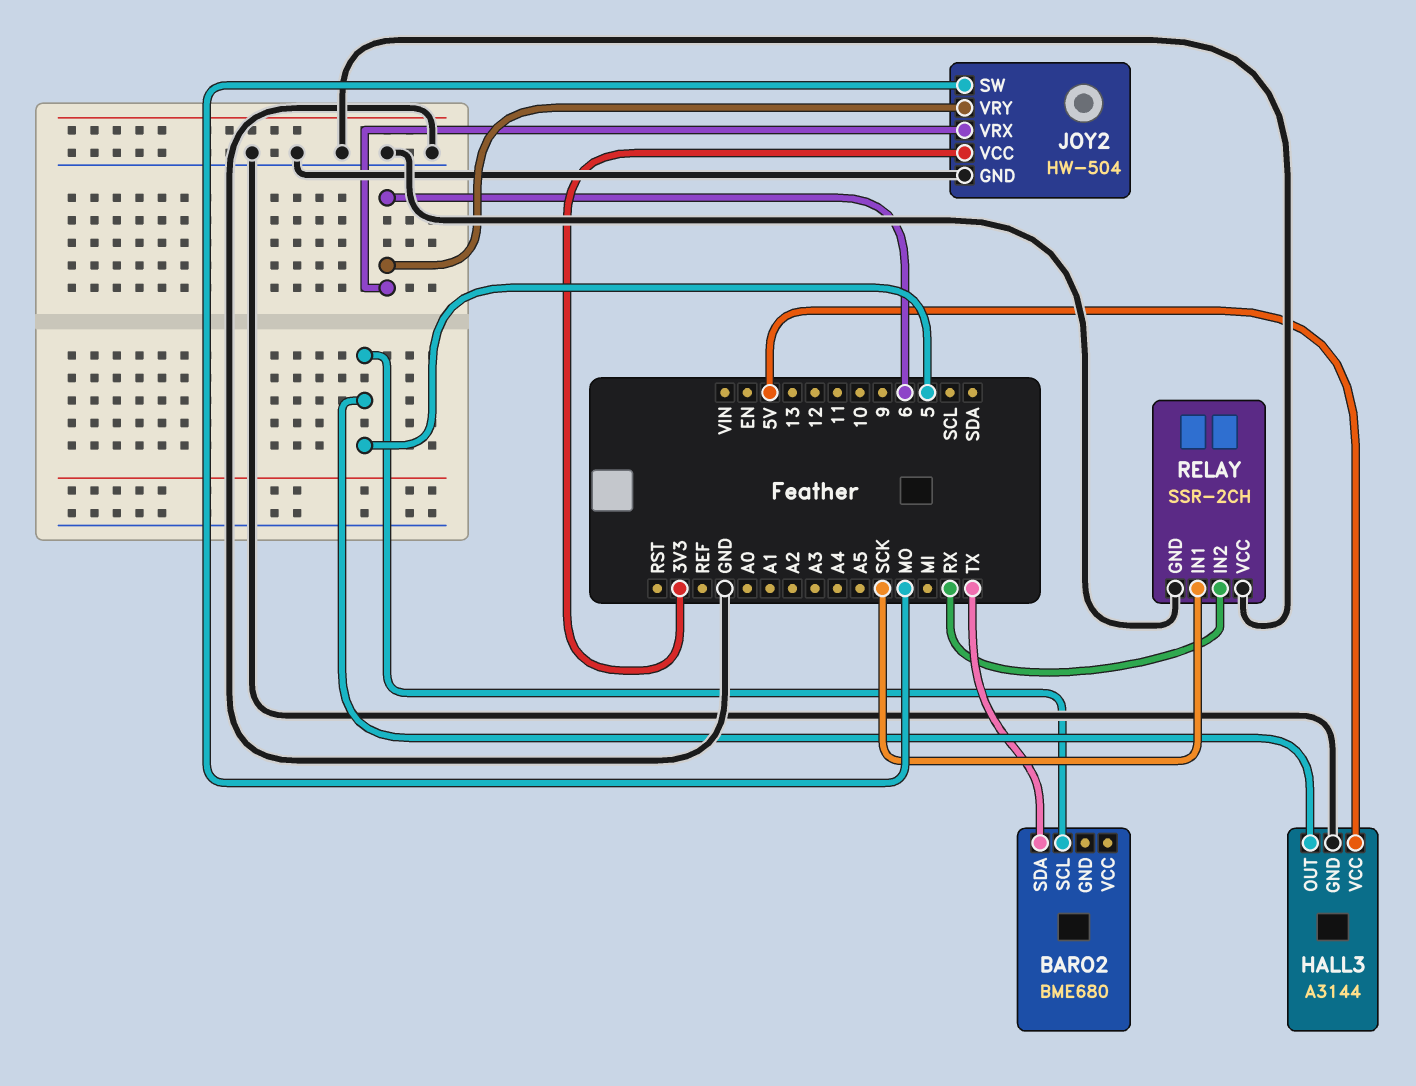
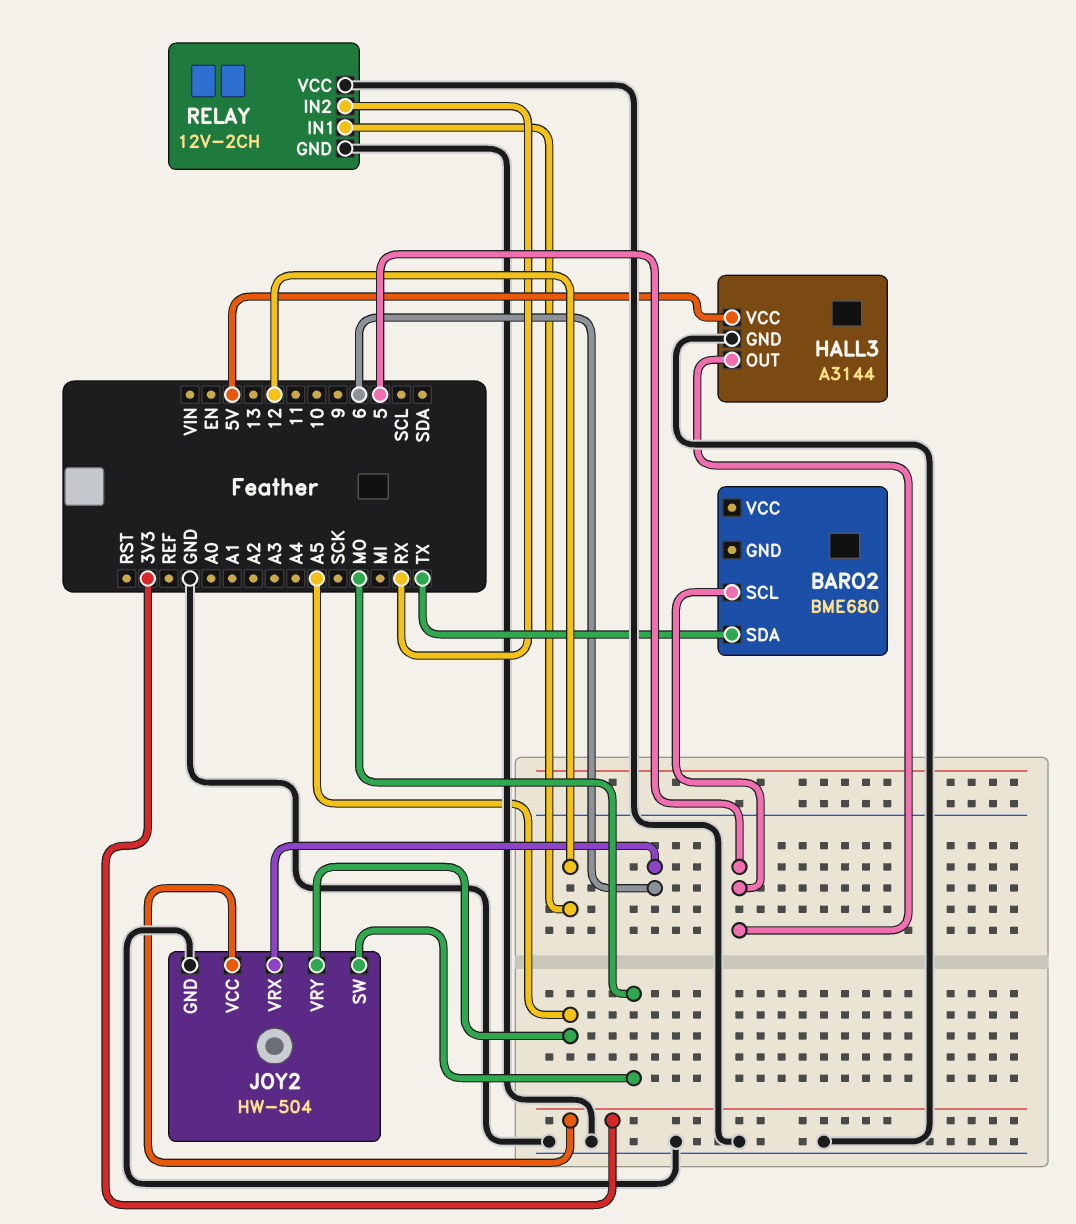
JOY2 pin VRY: 6 -> A5
RELAY: SSR-2CH -> 12V-2CH
RELAY pin IN1: SCK -> 12

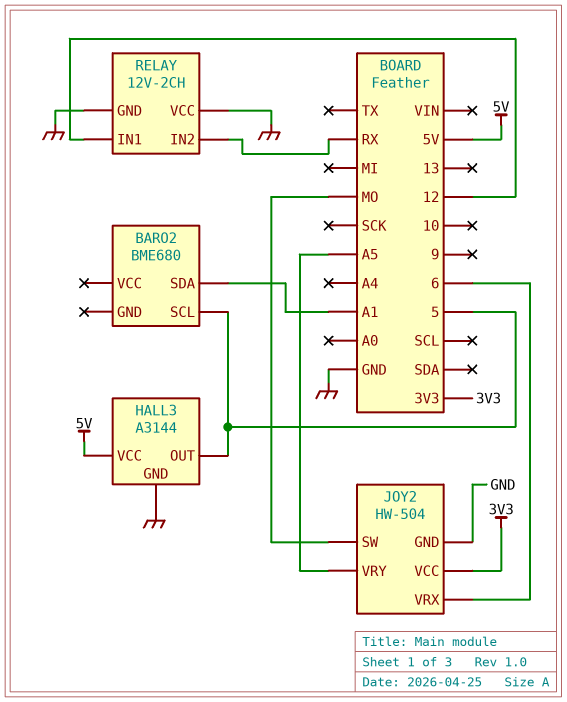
BARO2 pin SDA: TX -> A1

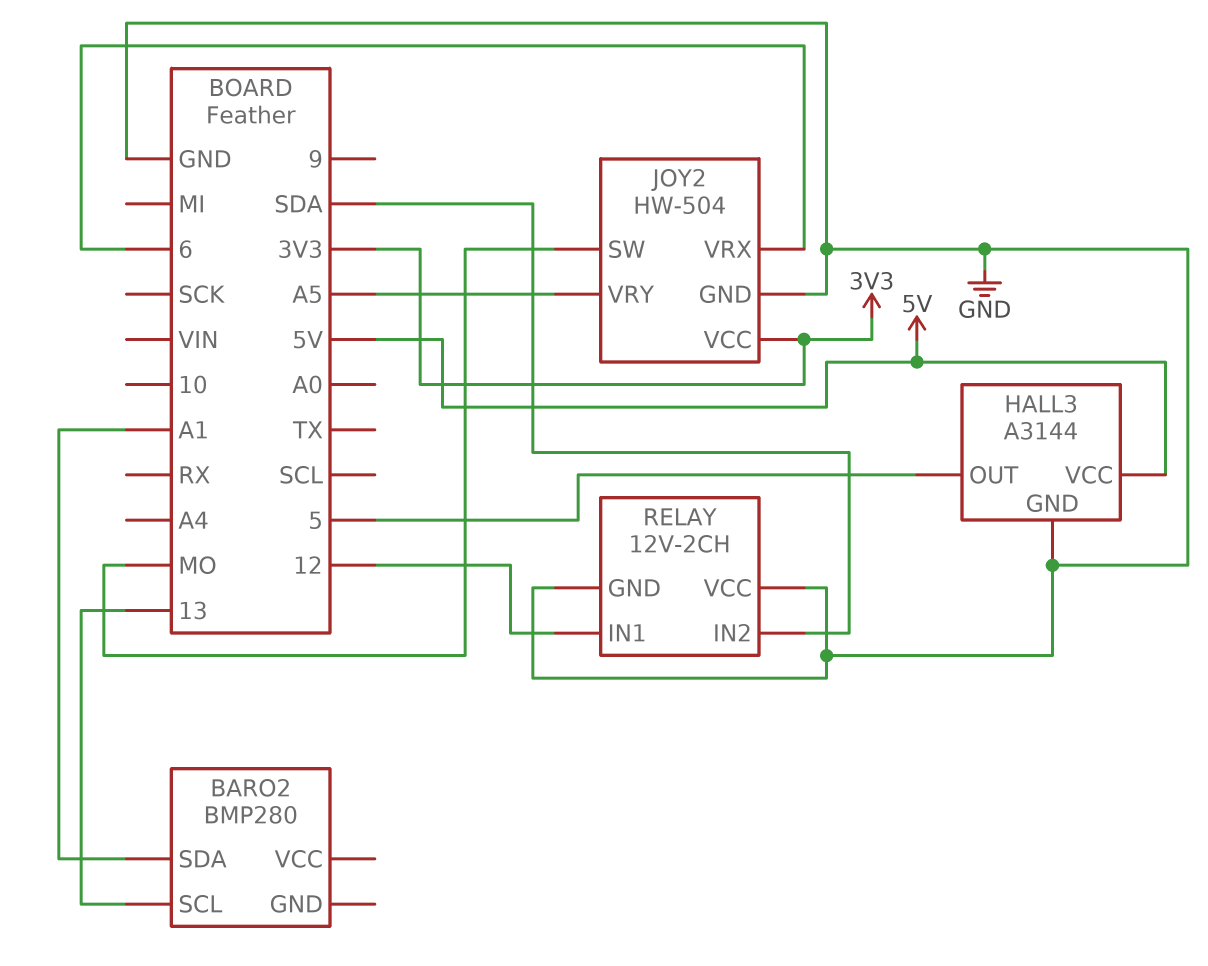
BARO2: BME680 -> BMP280
BARO2 pin SCL: 5 -> 13
RELAY pin IN2: RX -> SDA

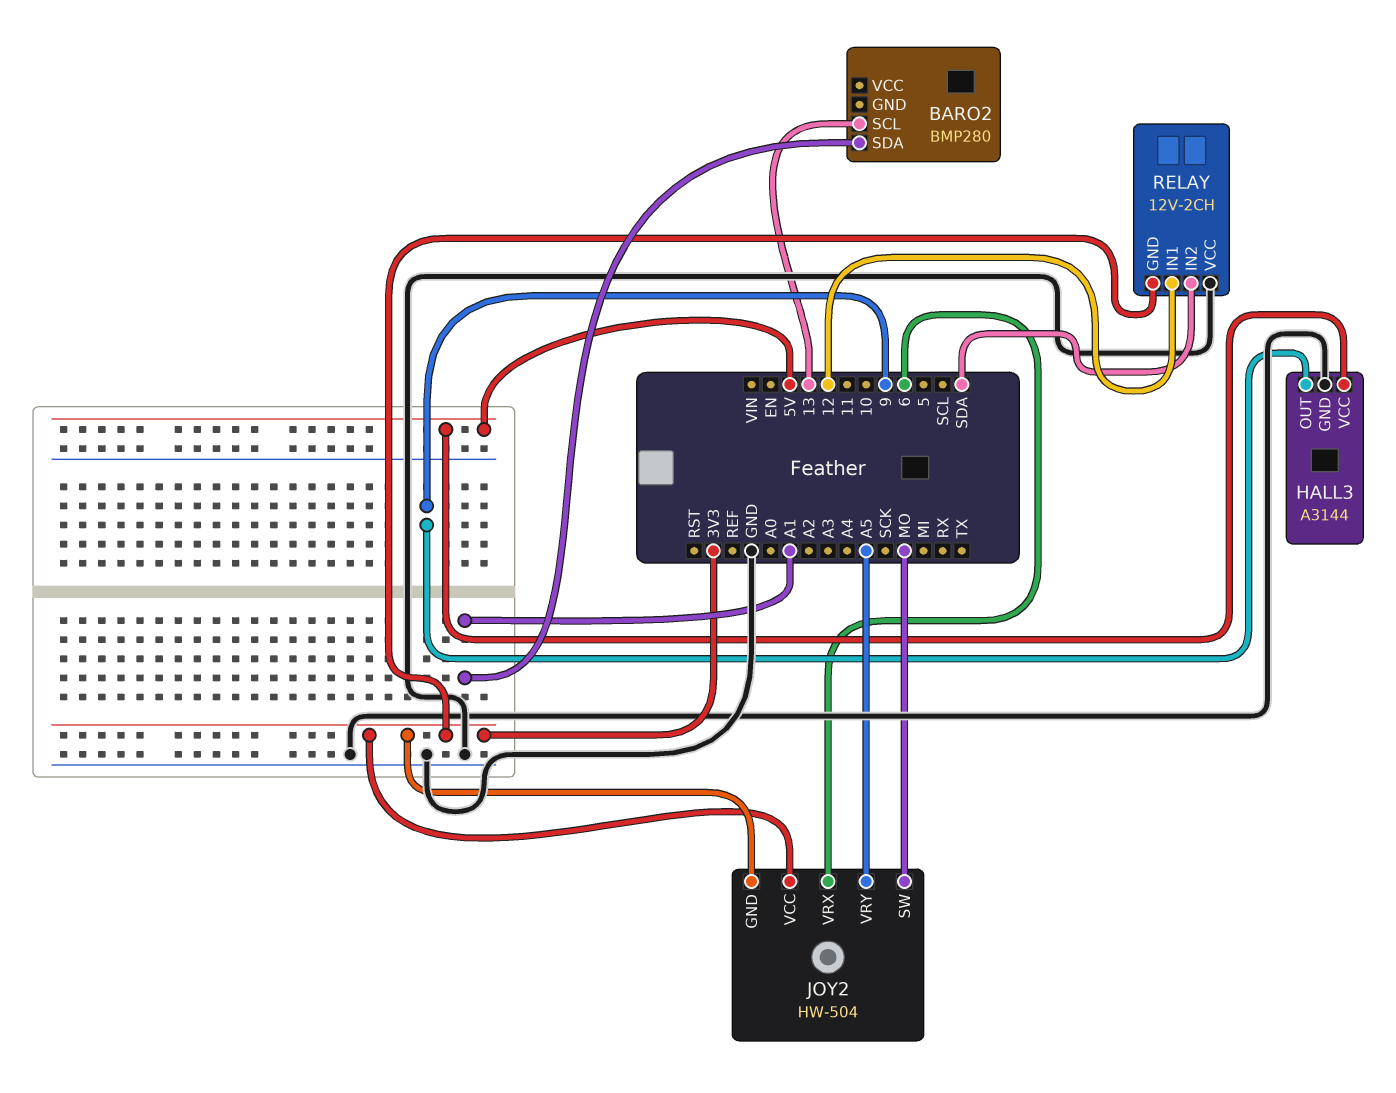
HALL3 pin OUT: 5 -> 9
JOY2 pin GND: GND -> 3V3
RELAY pin GND: GND -> 3V3

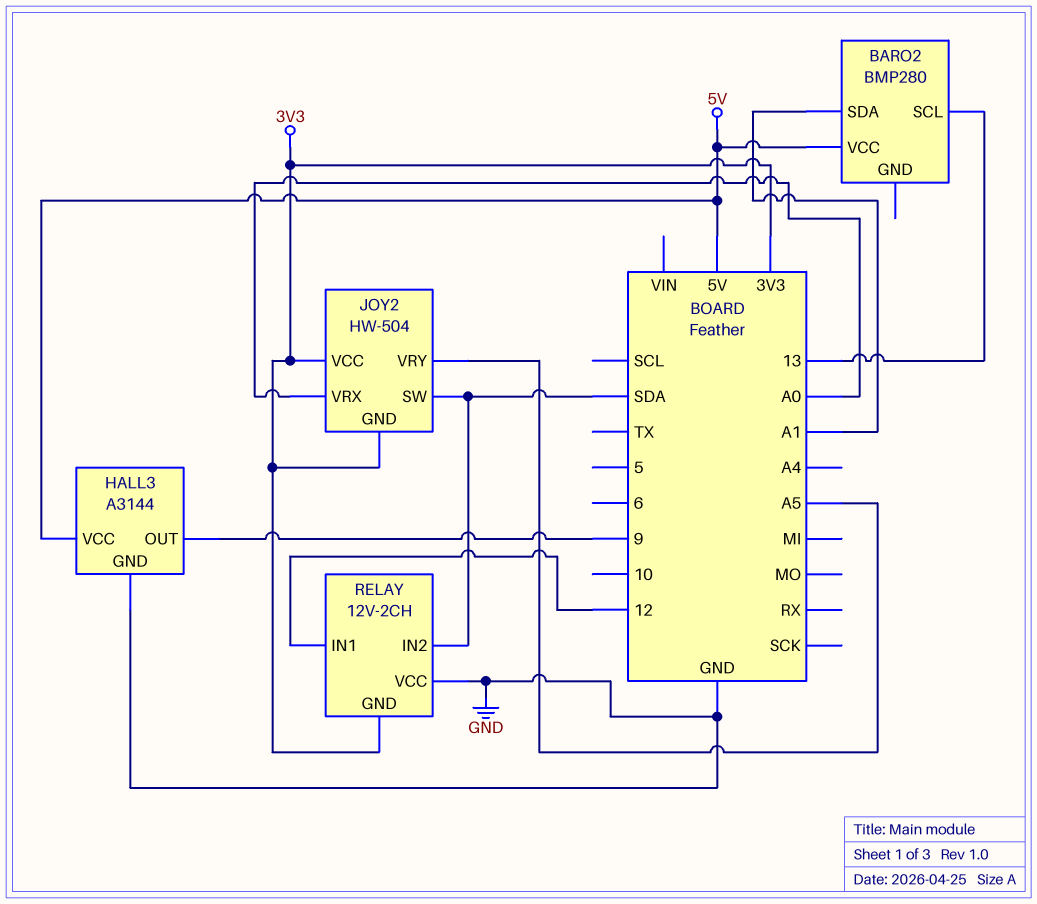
BARO2 pin VCC: none -> 5V
JOY2 pin SW: MO -> SDA
JOY2 pin VRX: 6 -> A0

